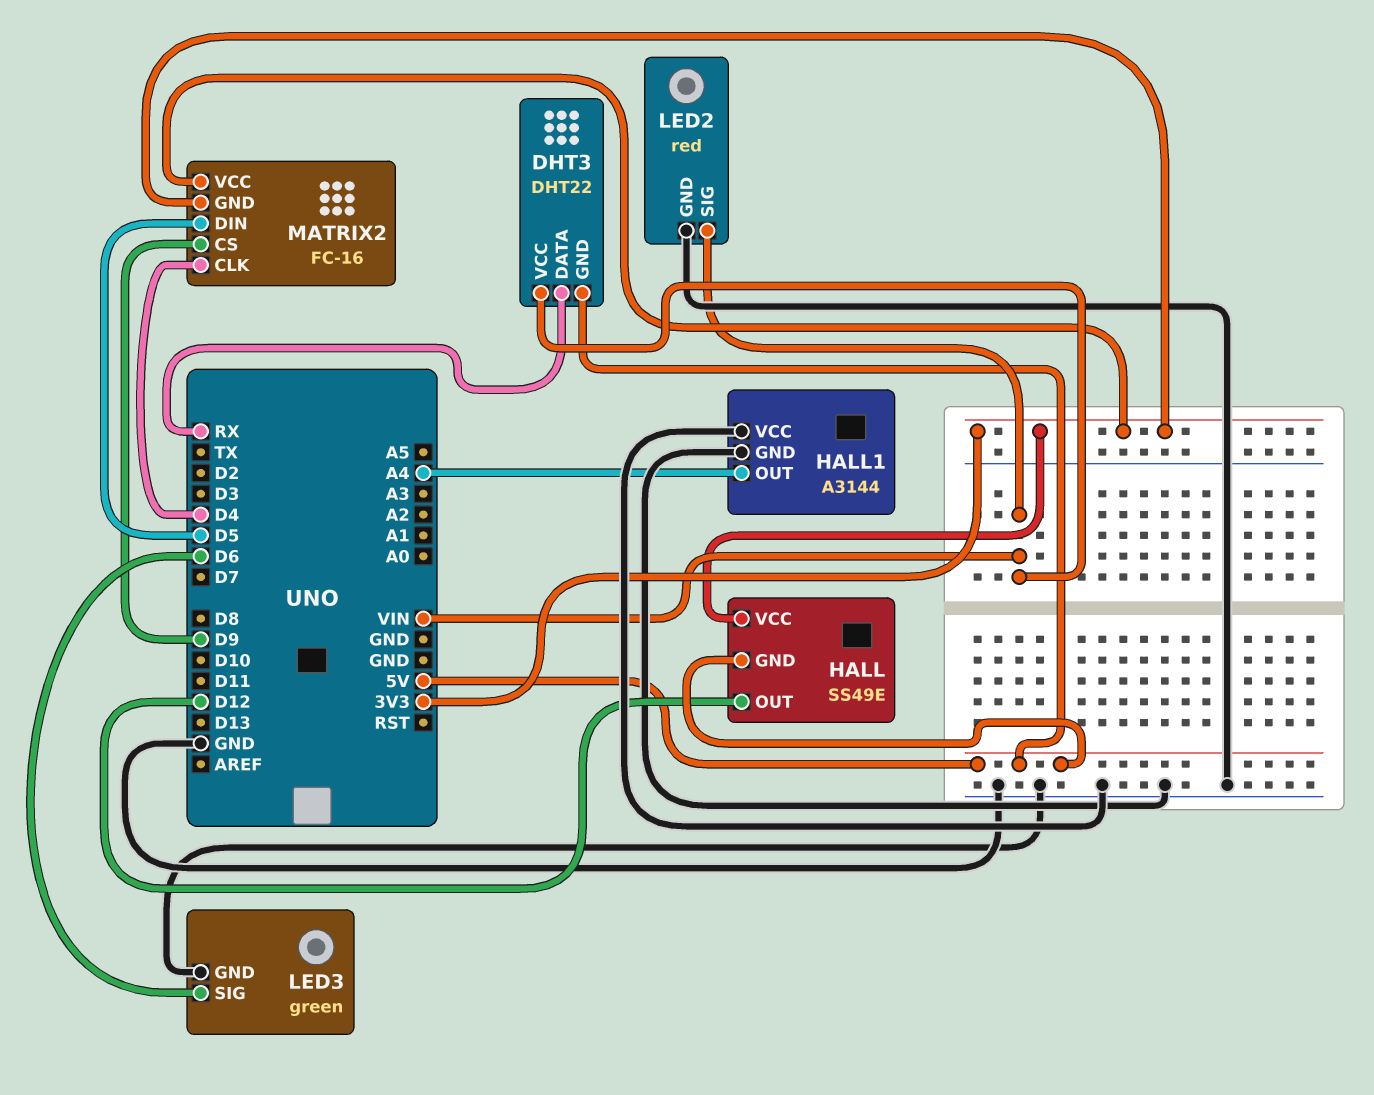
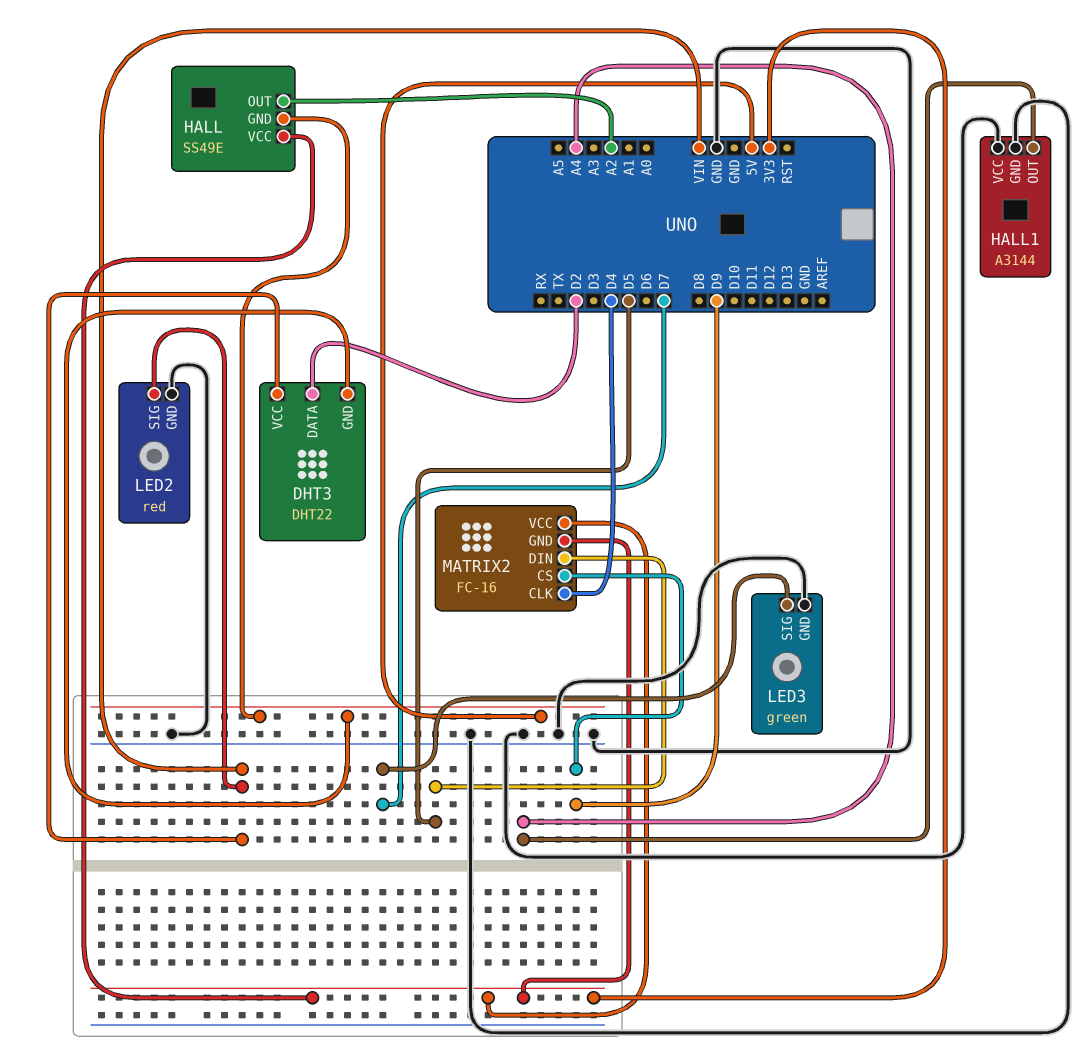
DHT3 pin DATA: RX -> D2
HALL pin OUT: D12 -> A2
LED3 pin SIG: D6 -> D7

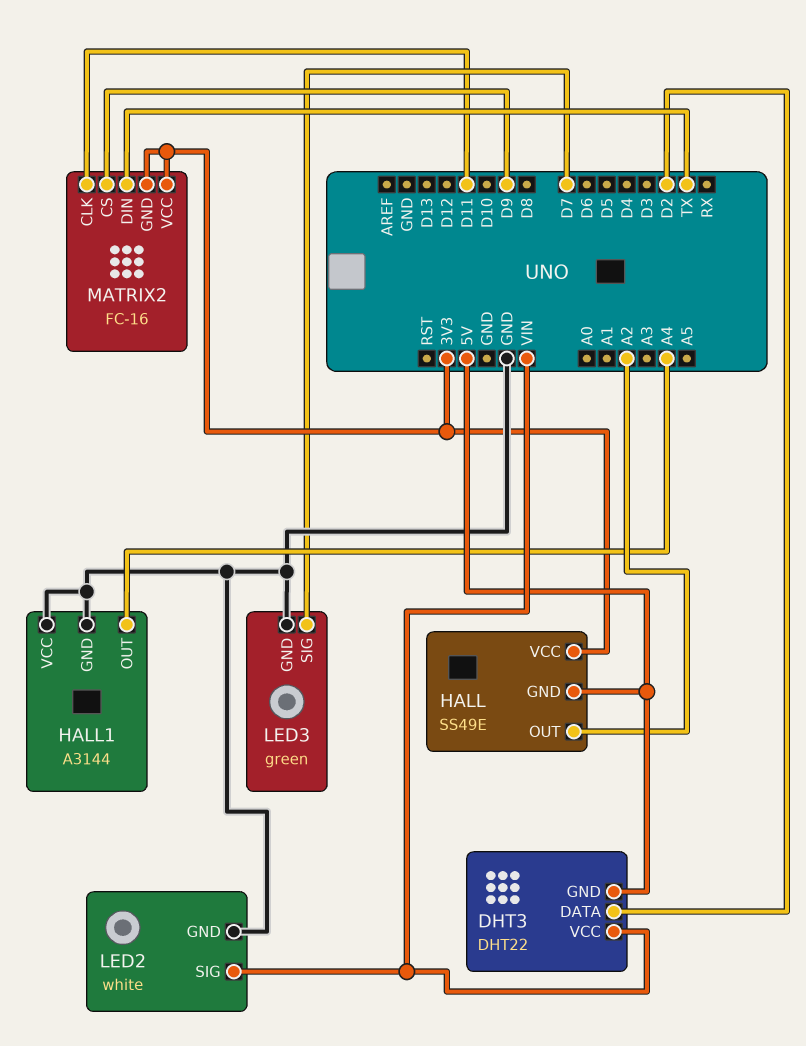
LED2: red -> white
MATRIX2 pin CLK: D4 -> D11
MATRIX2 pin DIN: D5 -> TX

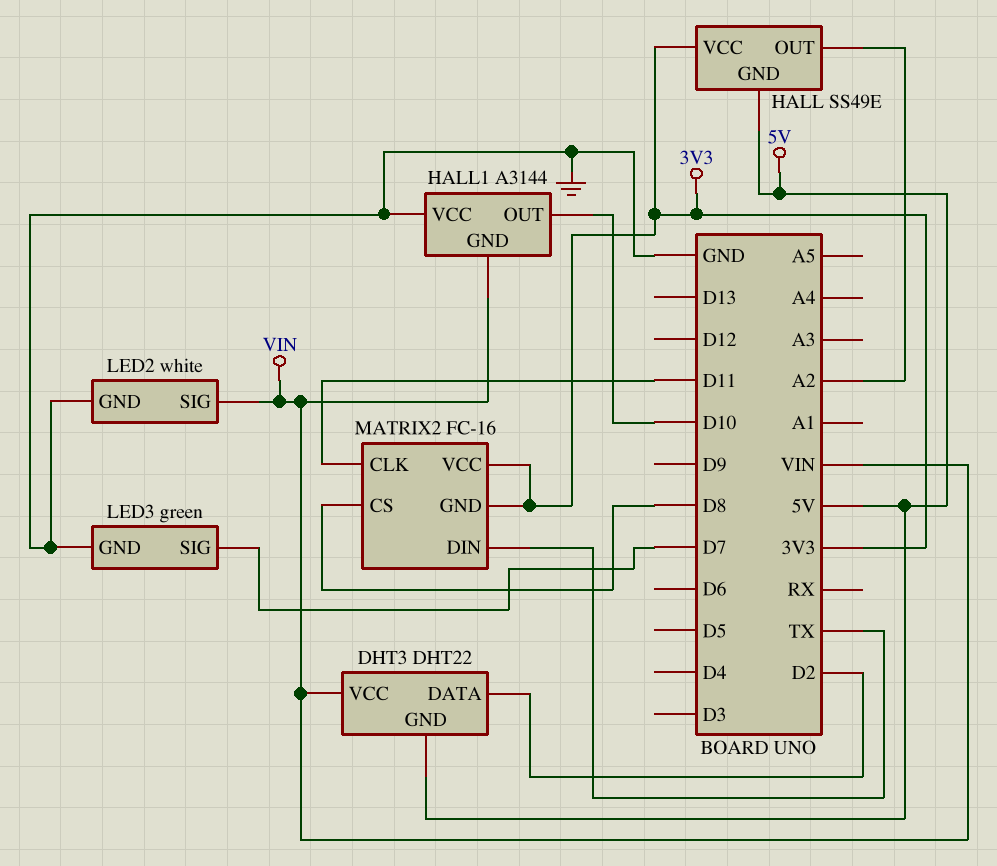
HALL1 pin GND: GND -> VIN
HALL1 pin OUT: A4 -> D10
MATRIX2 pin CS: D9 -> D8

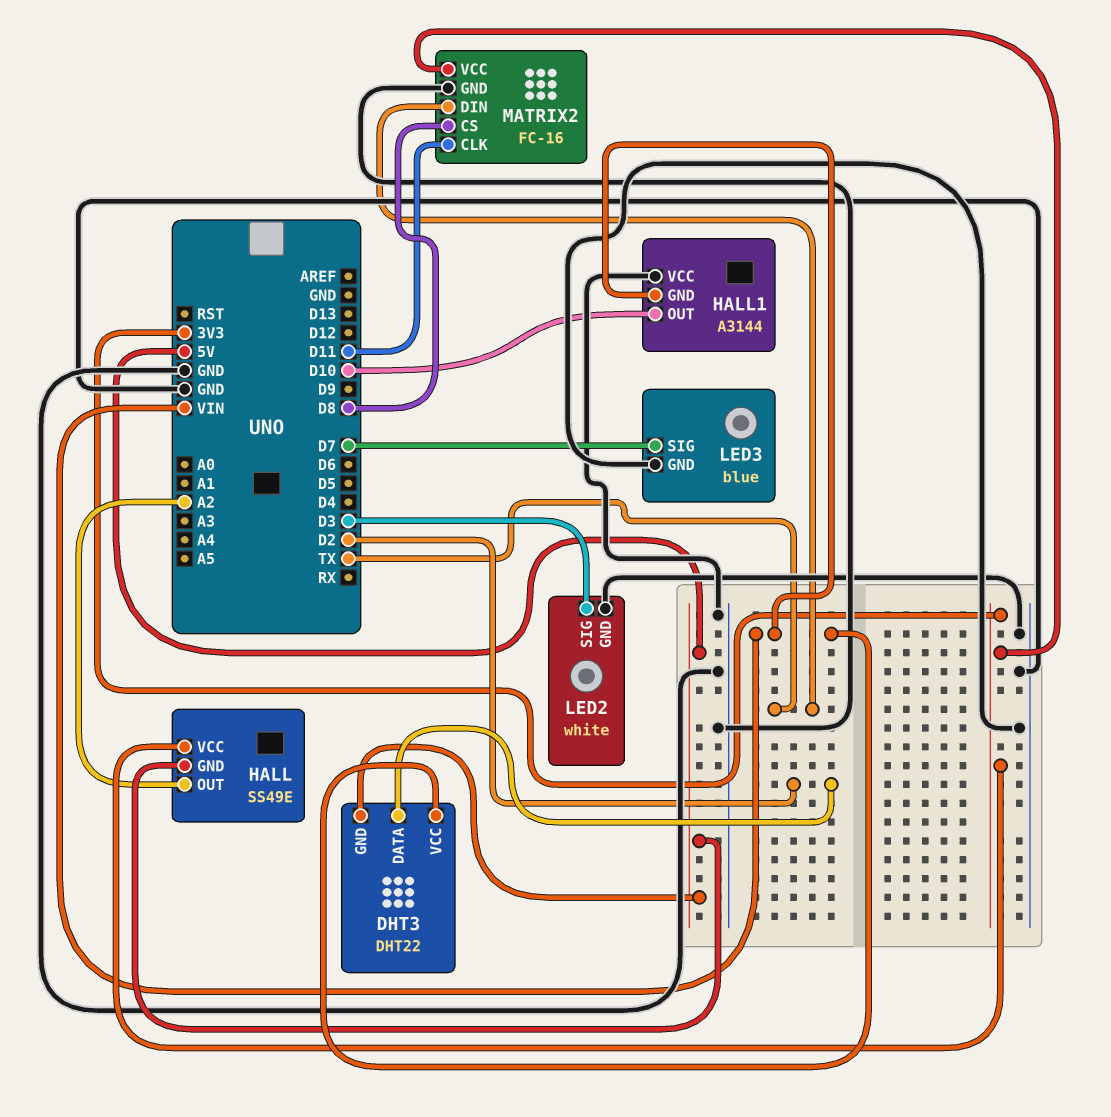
LED2 pin SIG: VIN -> D3
LED3: green -> blue
MATRIX2 pin GND: 3V3 -> GND

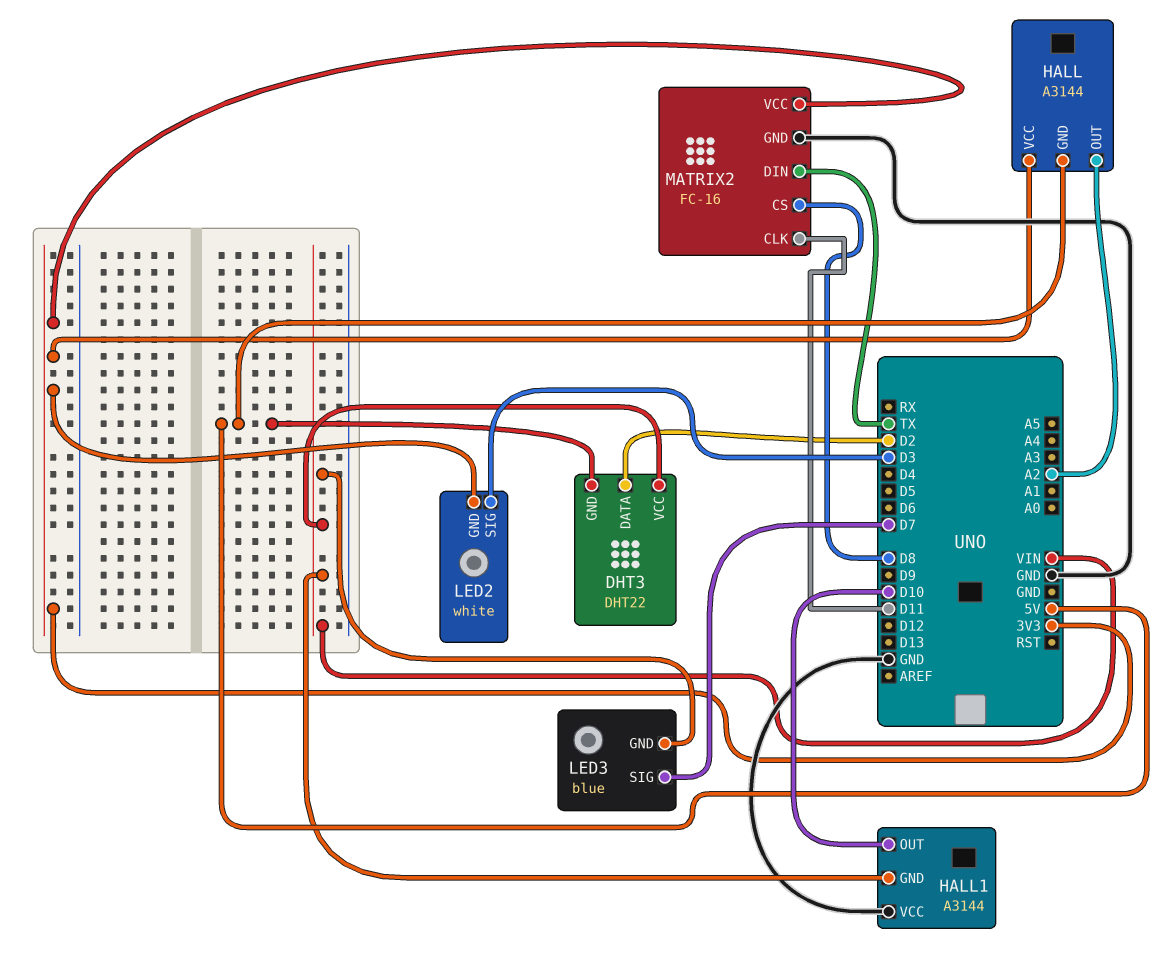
HALL: SS49E -> A3144
LED2 pin GND: GND -> 3V3
LED3 pin GND: GND -> VIN

